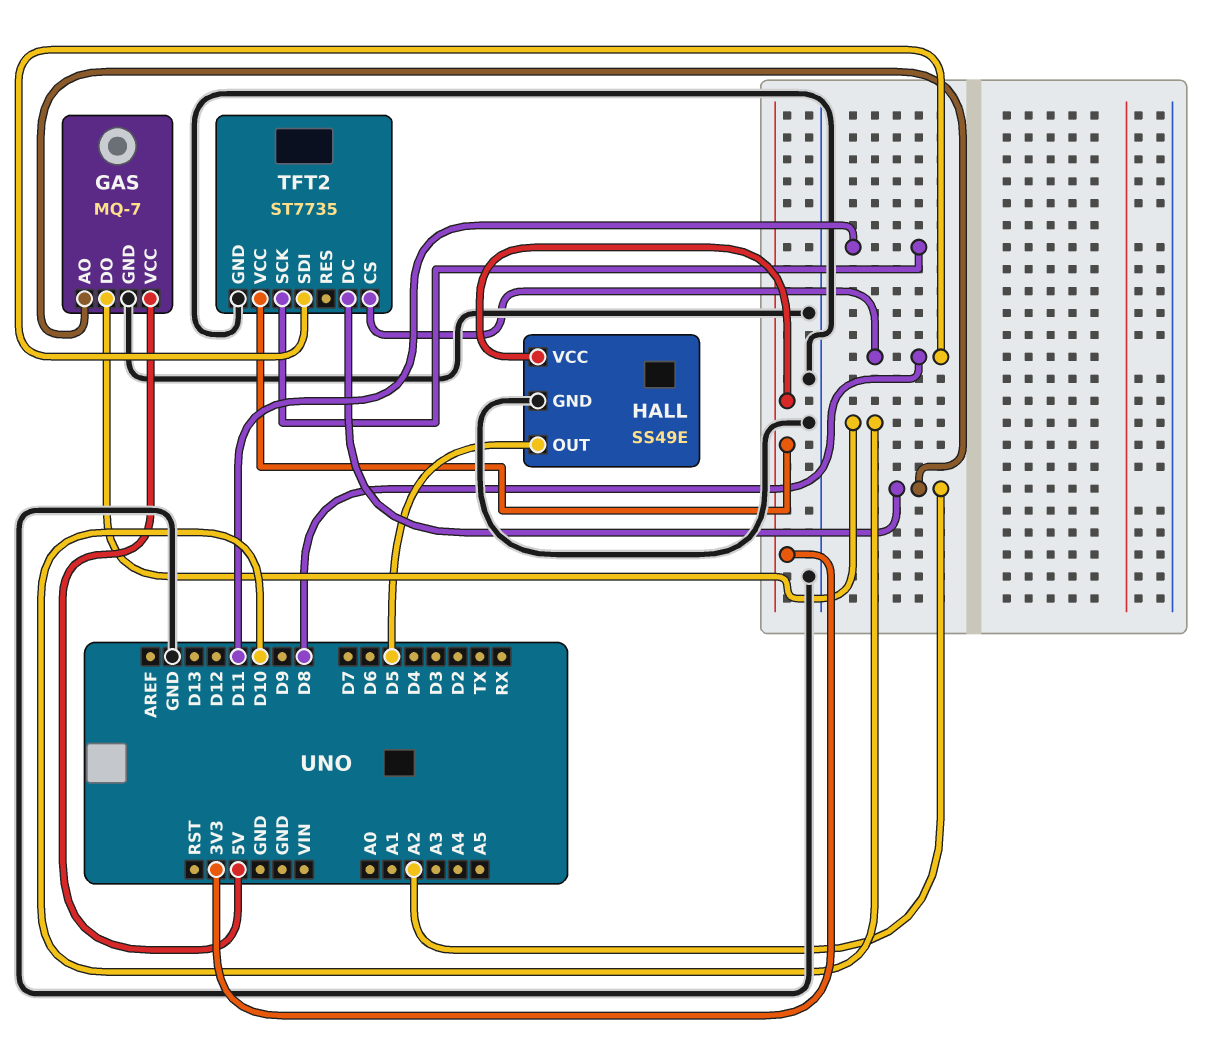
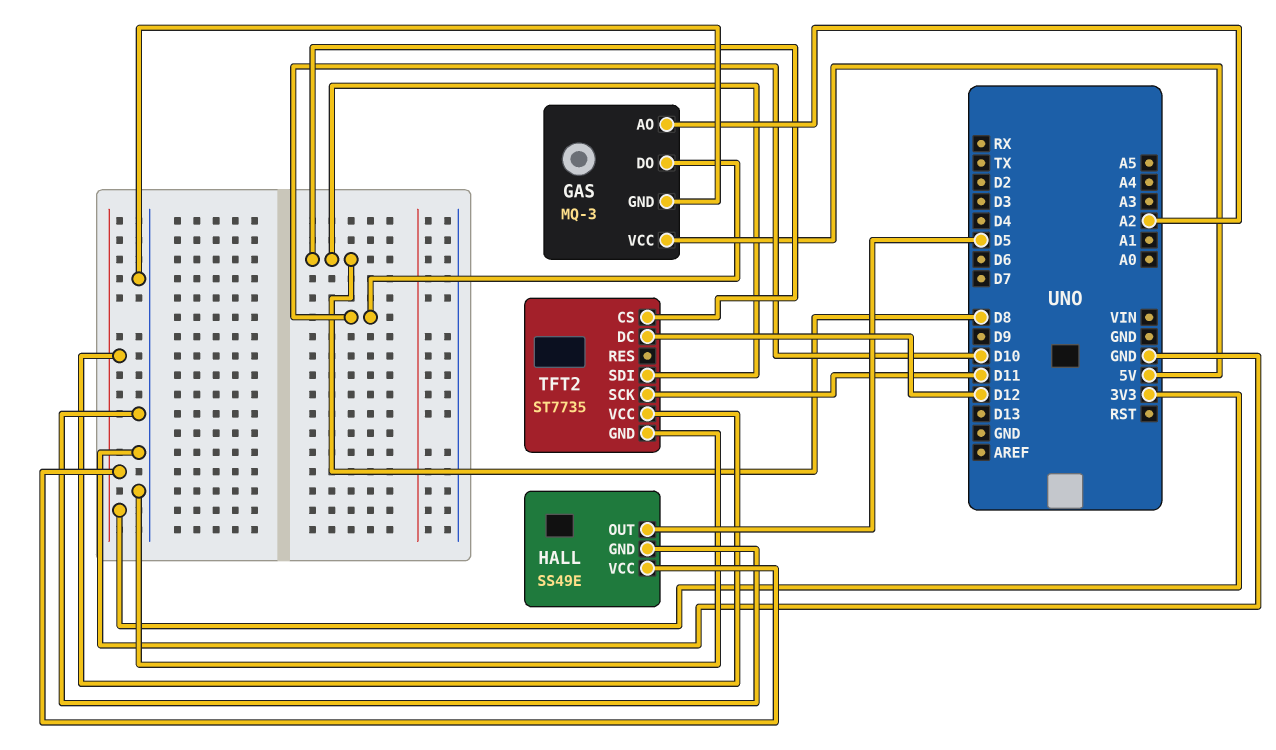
GAS: MQ-7 -> MQ-3
TFT2 pin DC: A2 -> D12

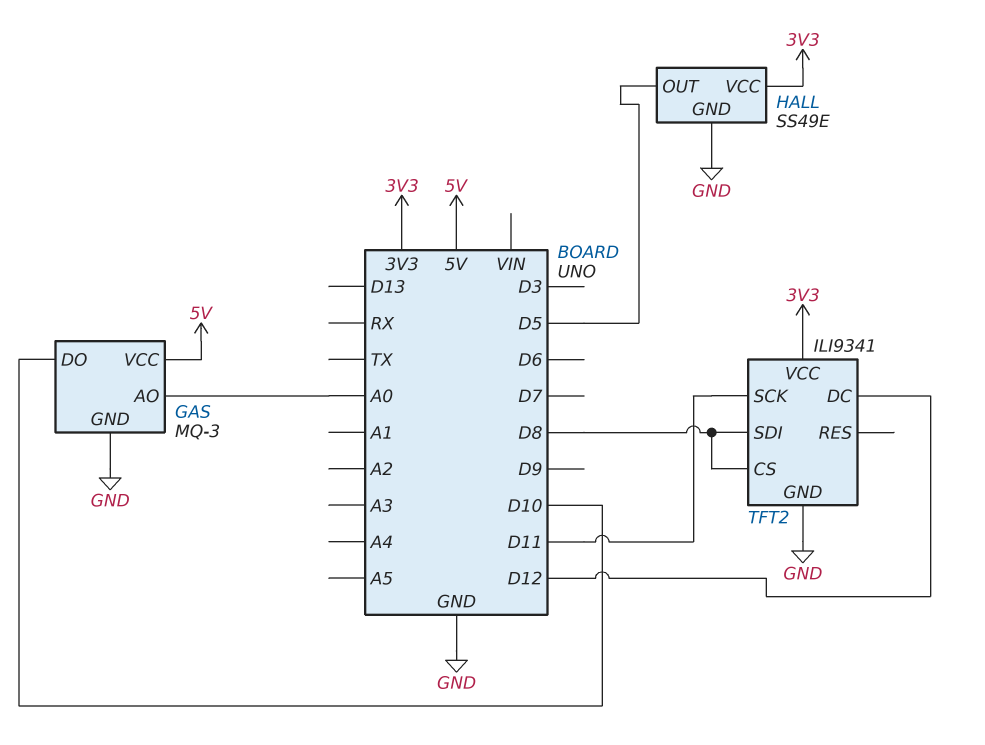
GAS pin AO: A2 -> A0
TFT2: ST7735 -> ILI9341

